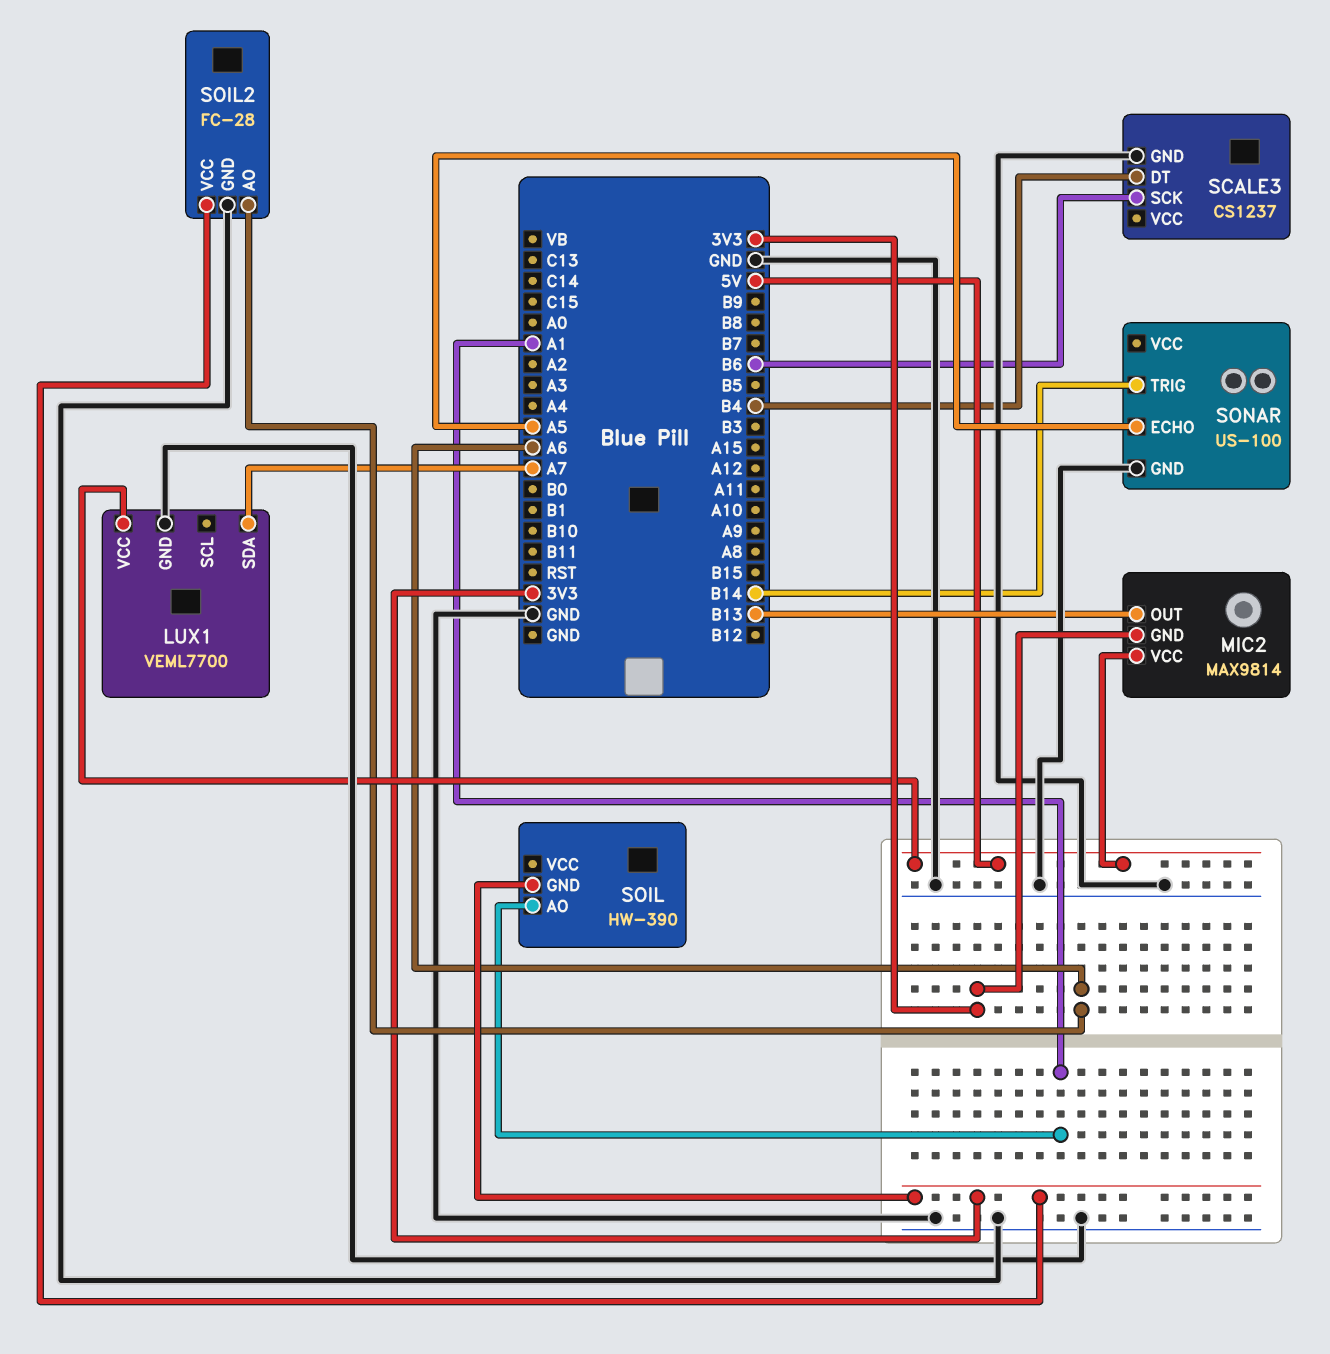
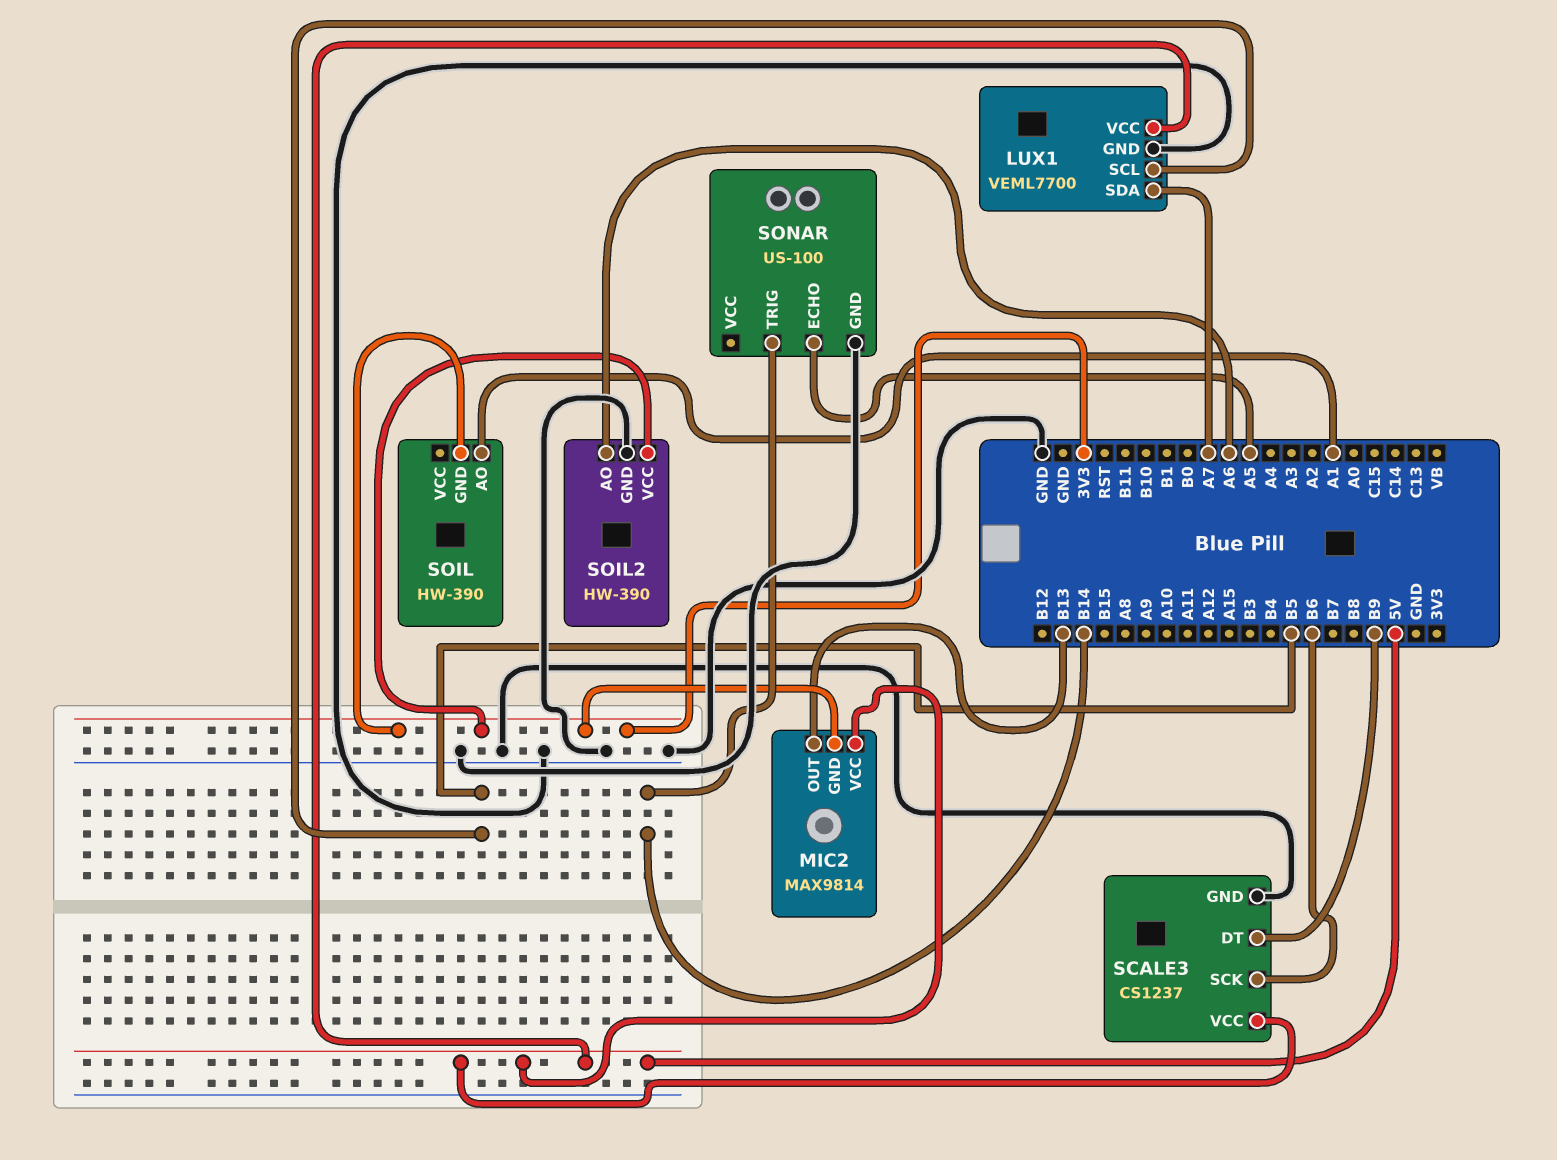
LUX1 pin SCL: none -> B5
SCALE3 pin DT: B4 -> B9
SCALE3 pin VCC: none -> 5V
SOIL2: FC-28 -> HW-390

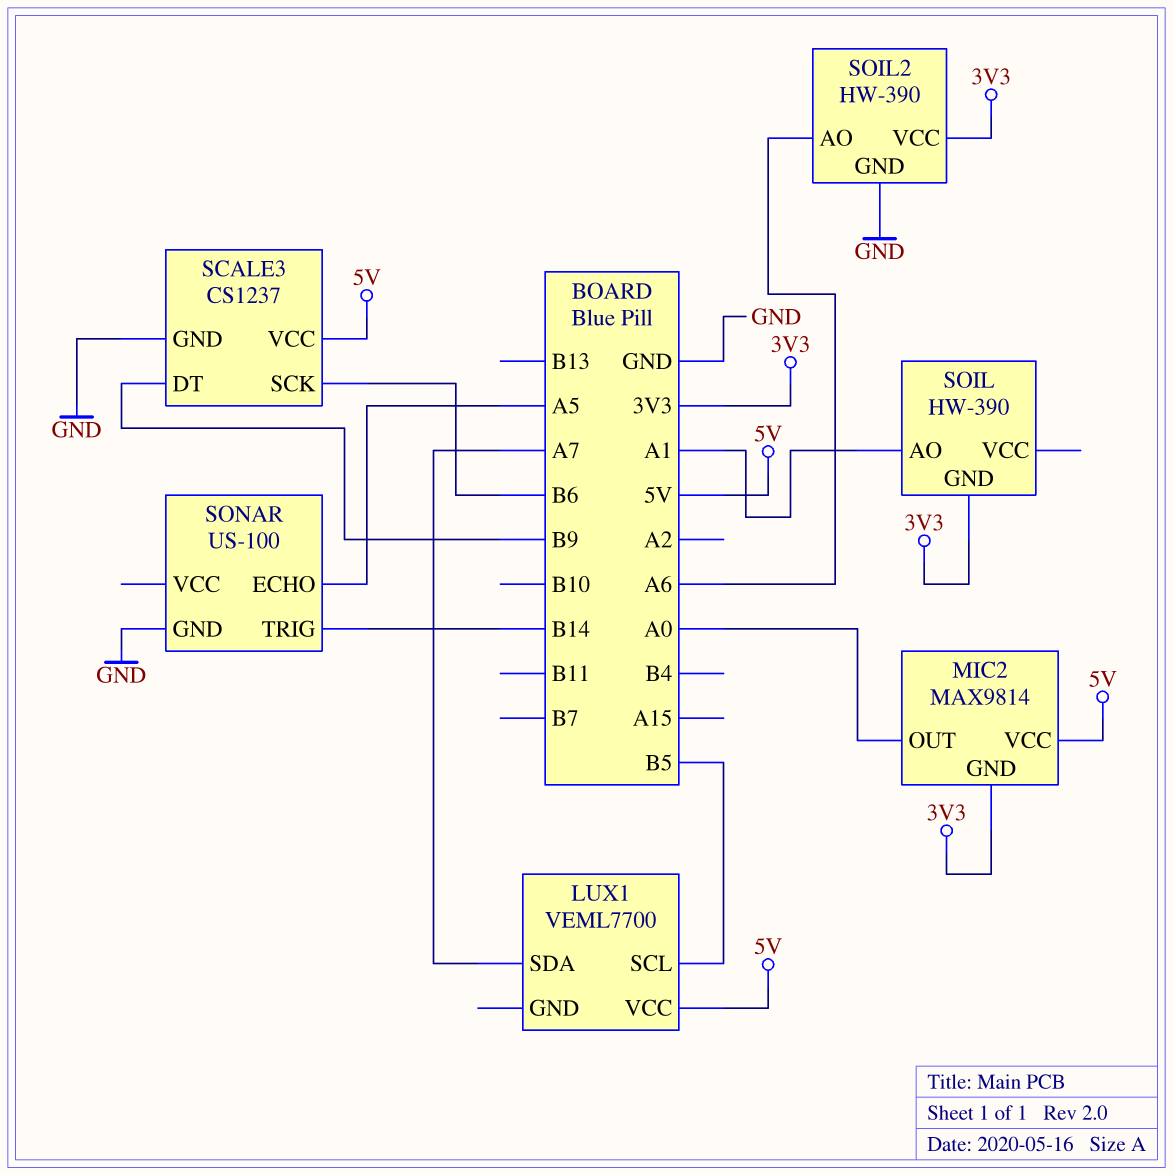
LUX1 pin GND: GND -> none
MIC2 pin OUT: B13 -> A0

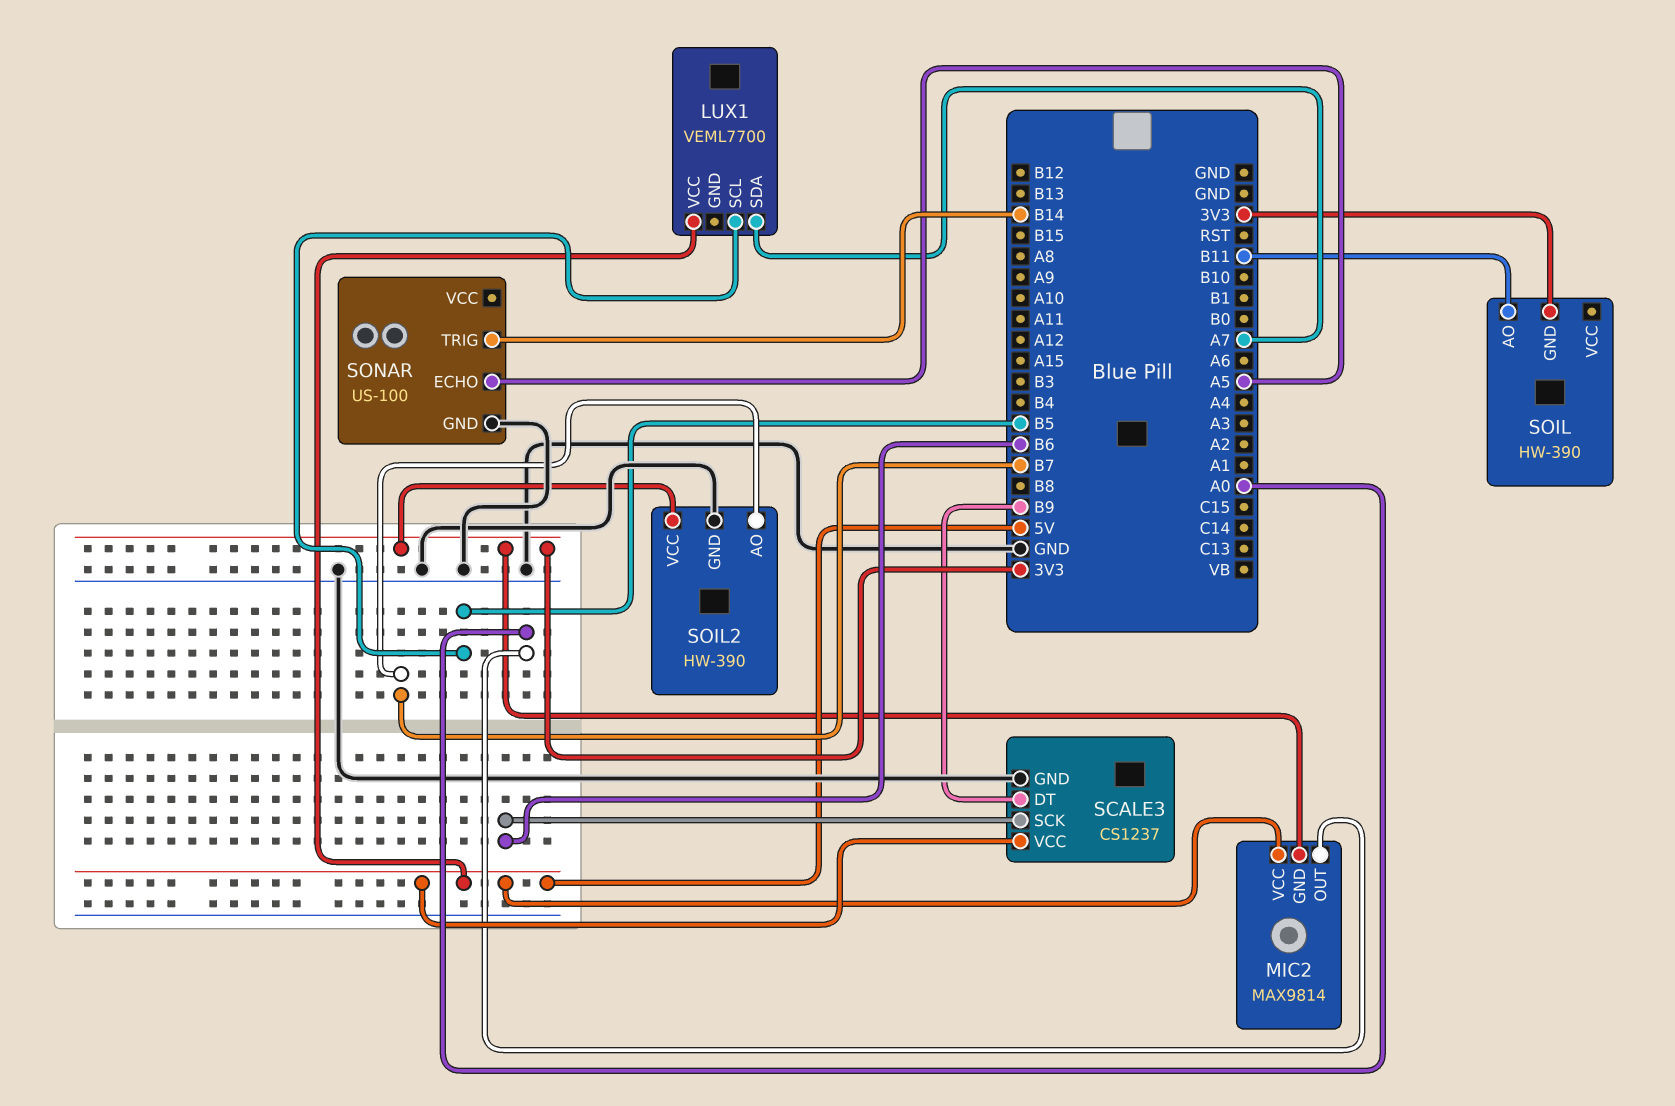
SOIL pin AO: A1 -> B11
SOIL2 pin AO: A6 -> B7

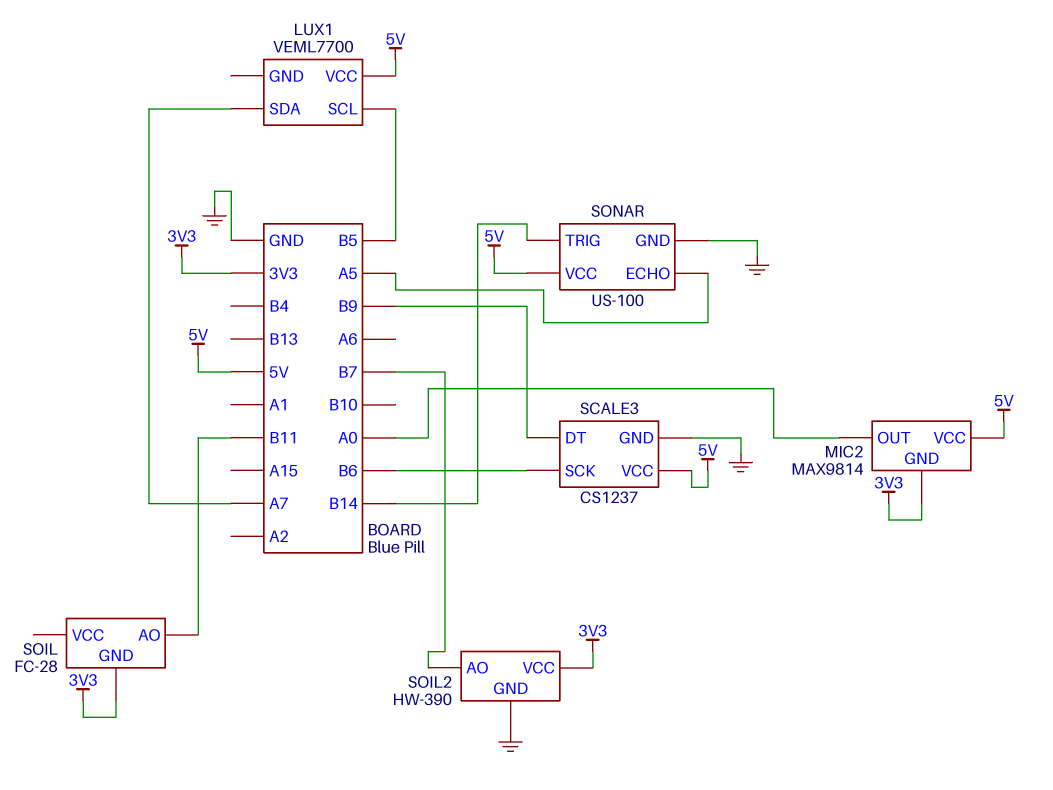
SOIL: HW-390 -> FC-28
SONAR pin VCC: none -> 5V

